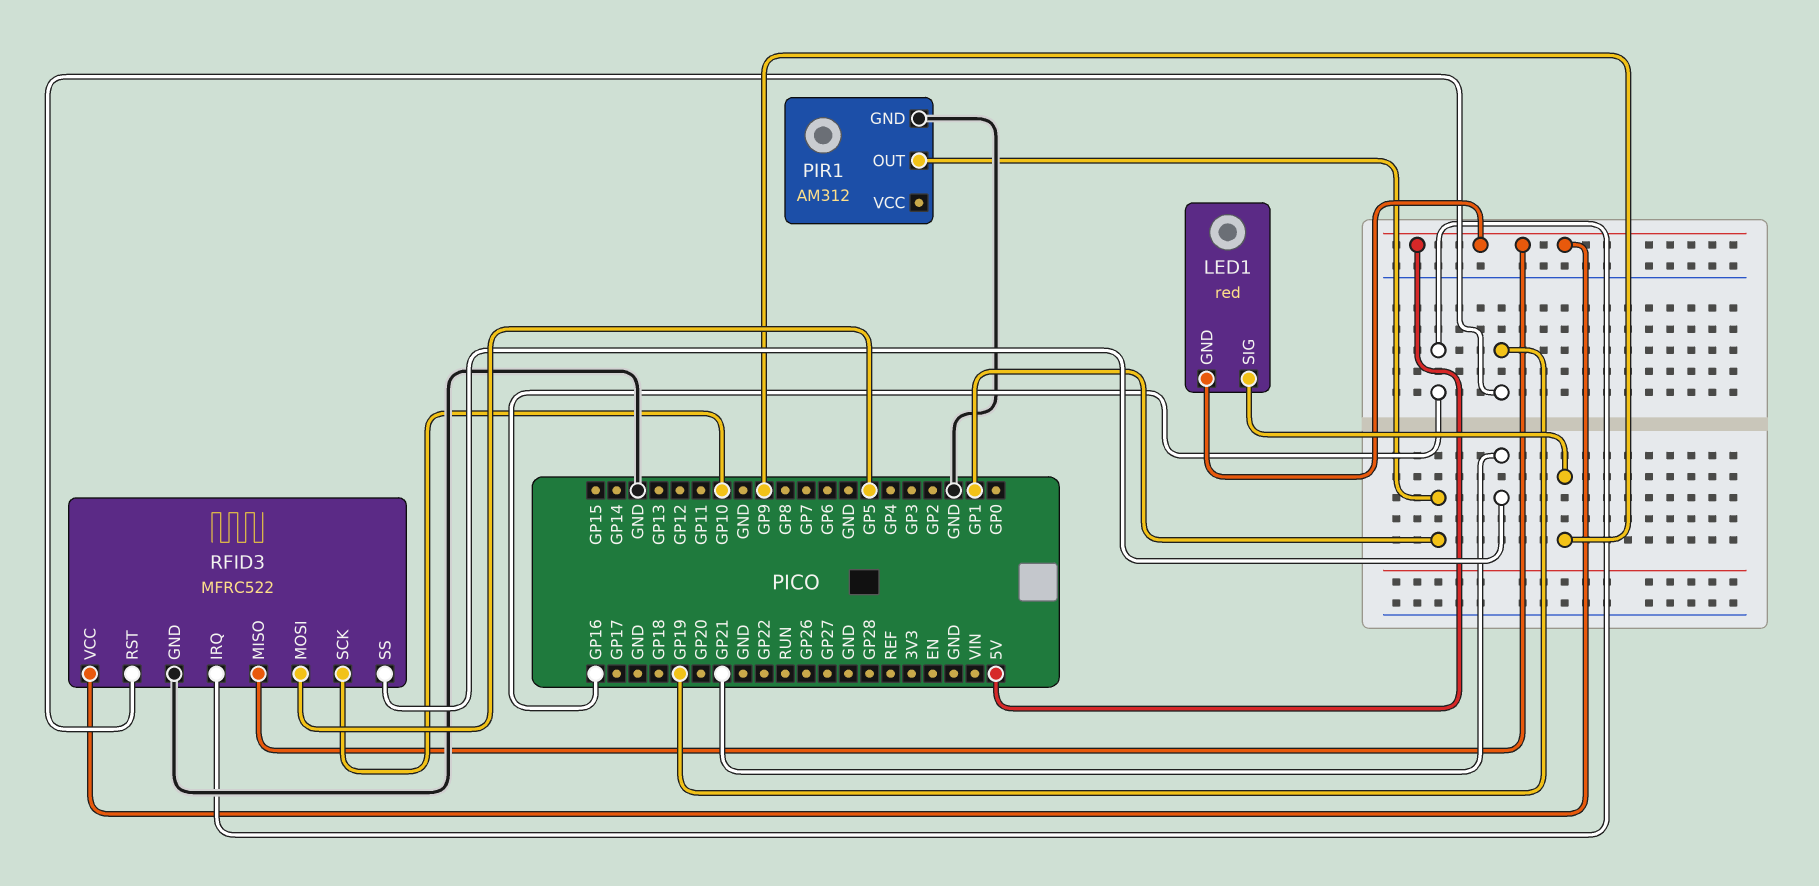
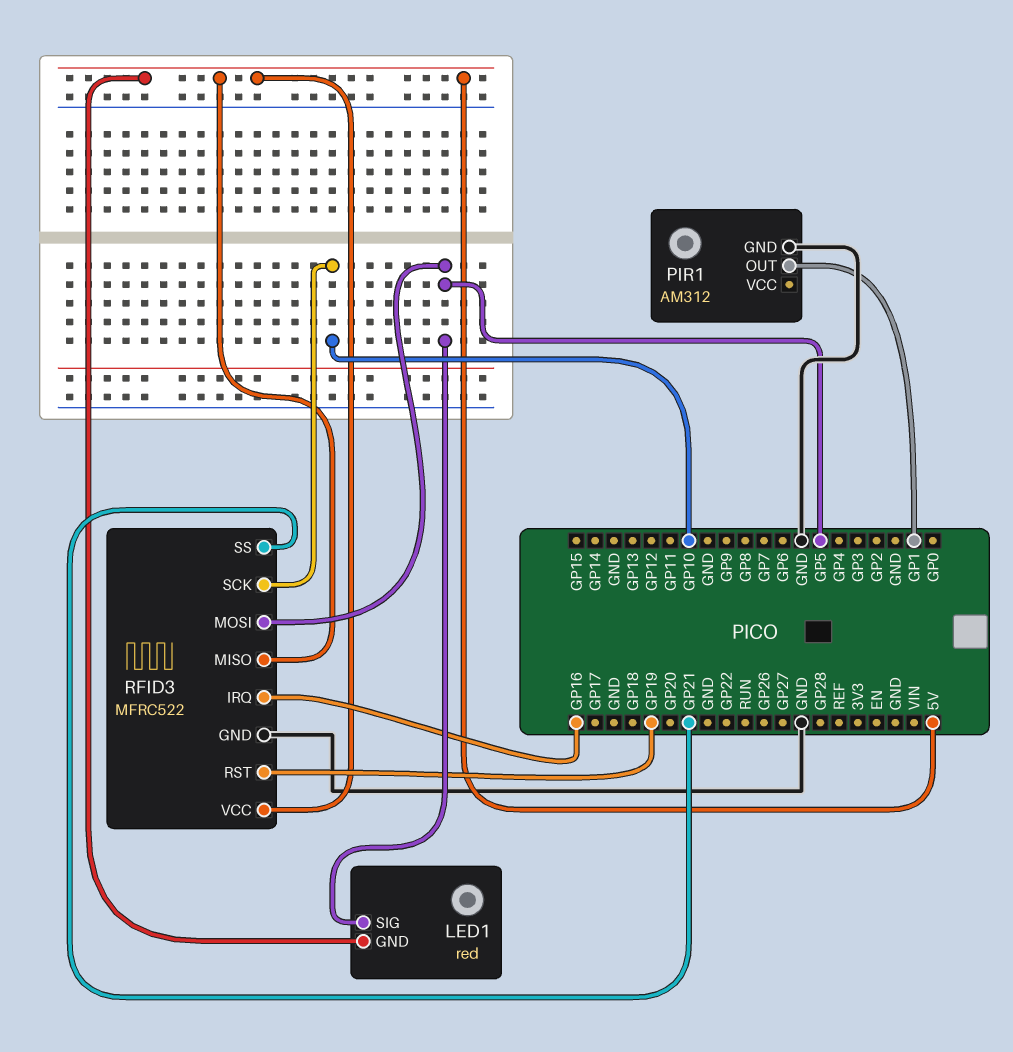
LED1 pin SIG: GP9 -> GP5

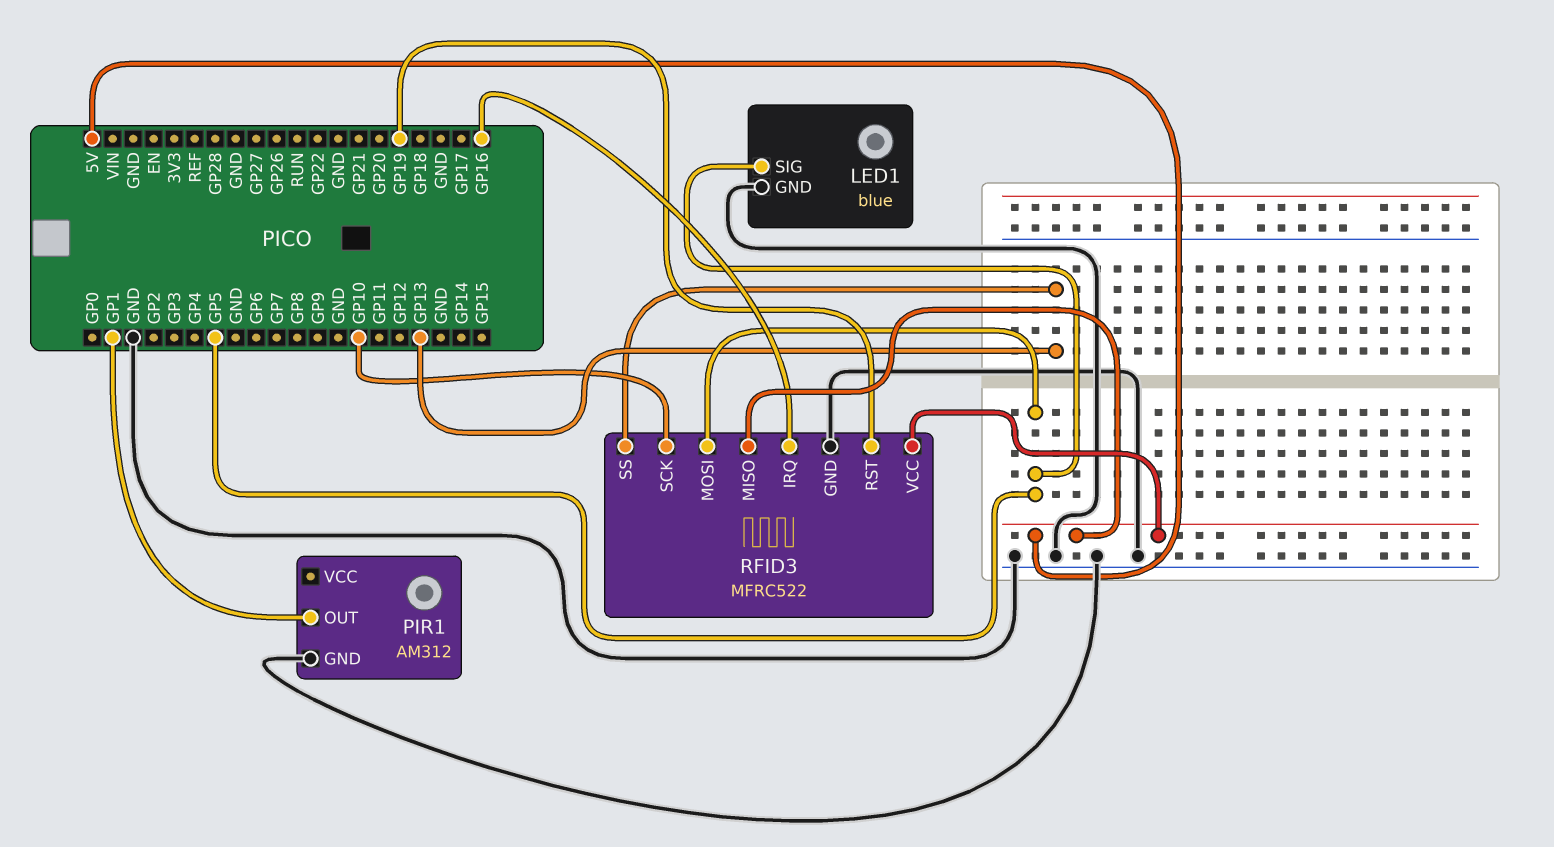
LED1: red -> blue
LED1 pin GND: 5V -> GND
RFID3 pin SS: GP21 -> GP13

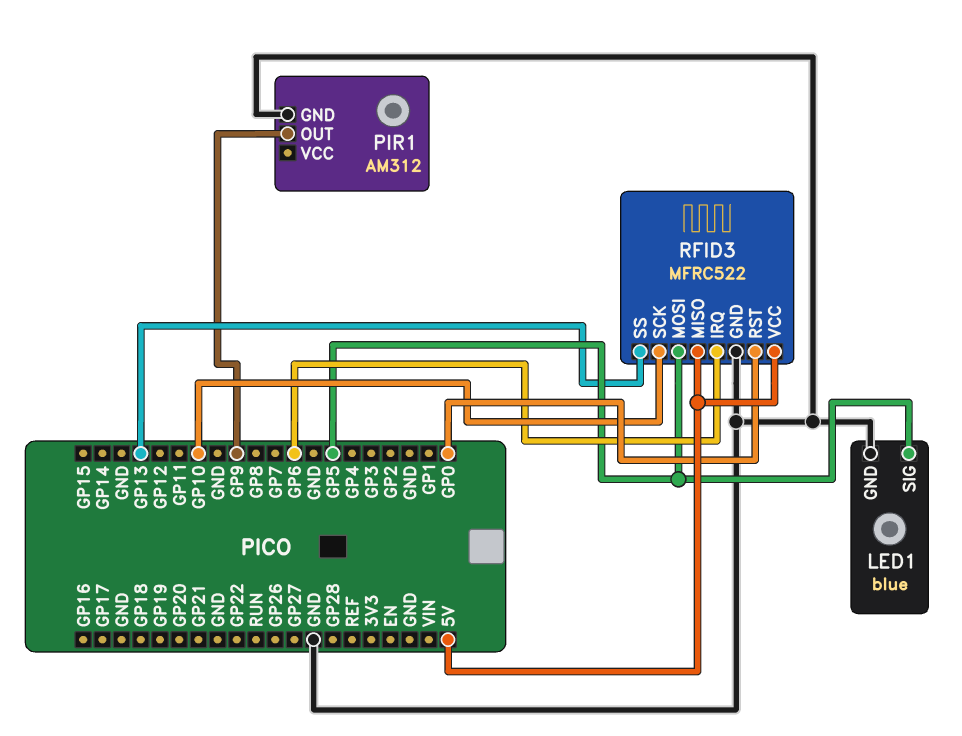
PIR1 pin OUT: GP1 -> GP9
RFID3 pin IRQ: GP16 -> GP6
RFID3 pin RST: GP19 -> GP0

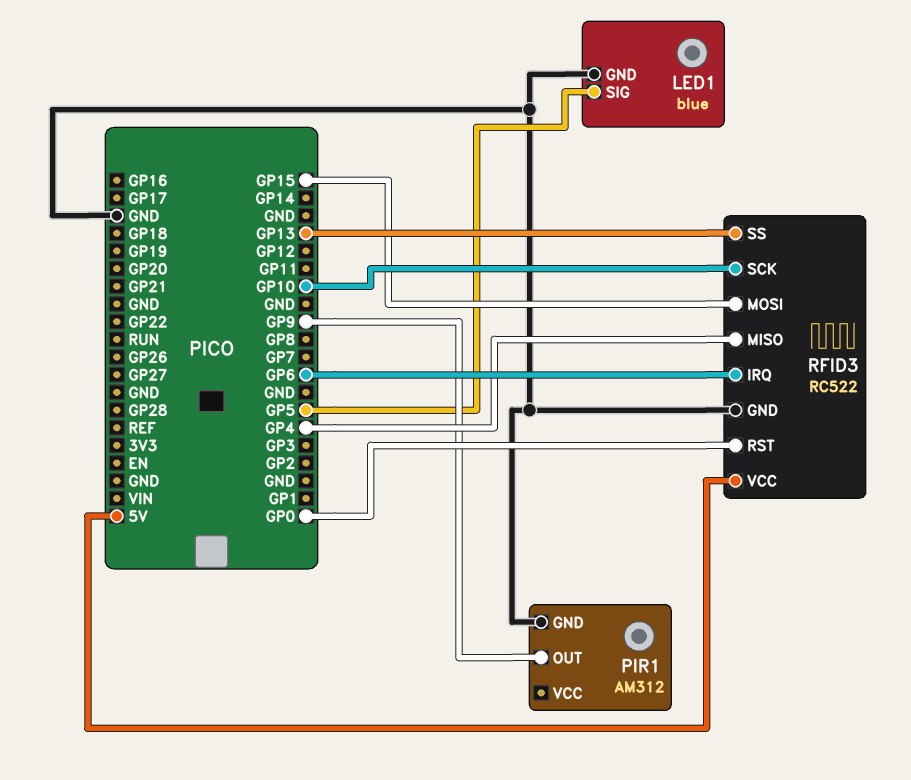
RFID3: MFRC522 -> RC522
RFID3 pin MISO: 5V -> GP4
RFID3 pin MOSI: GP5 -> GP15

